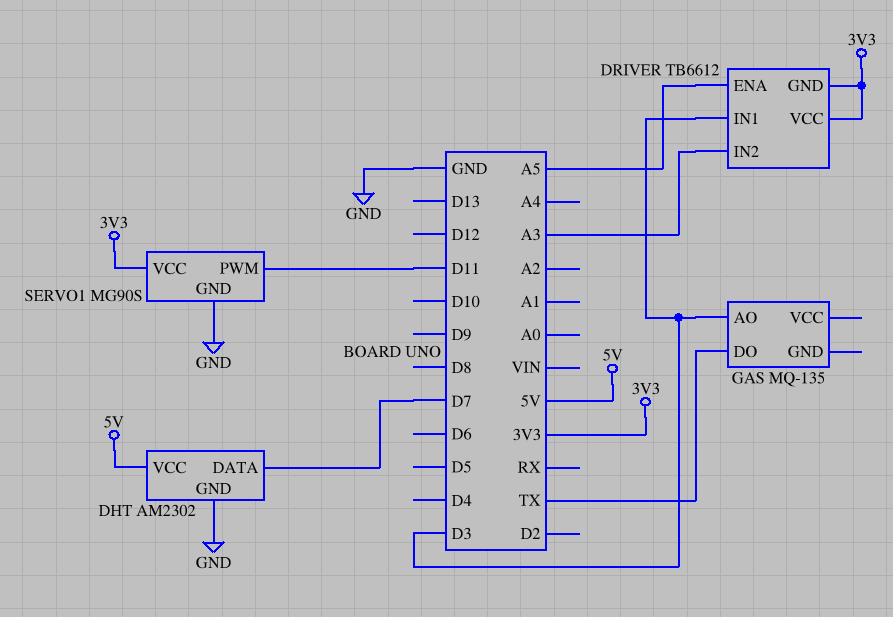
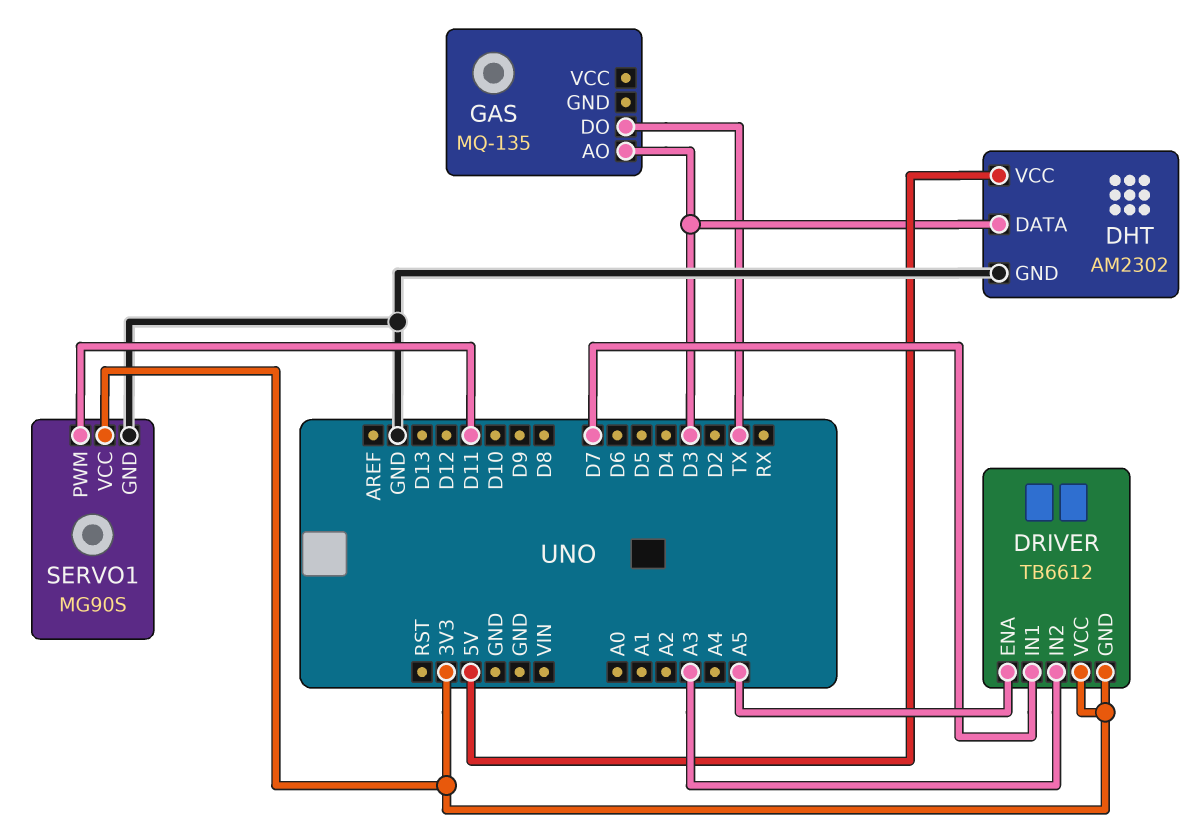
DHT pin DATA: D7 -> D3
DRIVER pin IN1: D3 -> D7

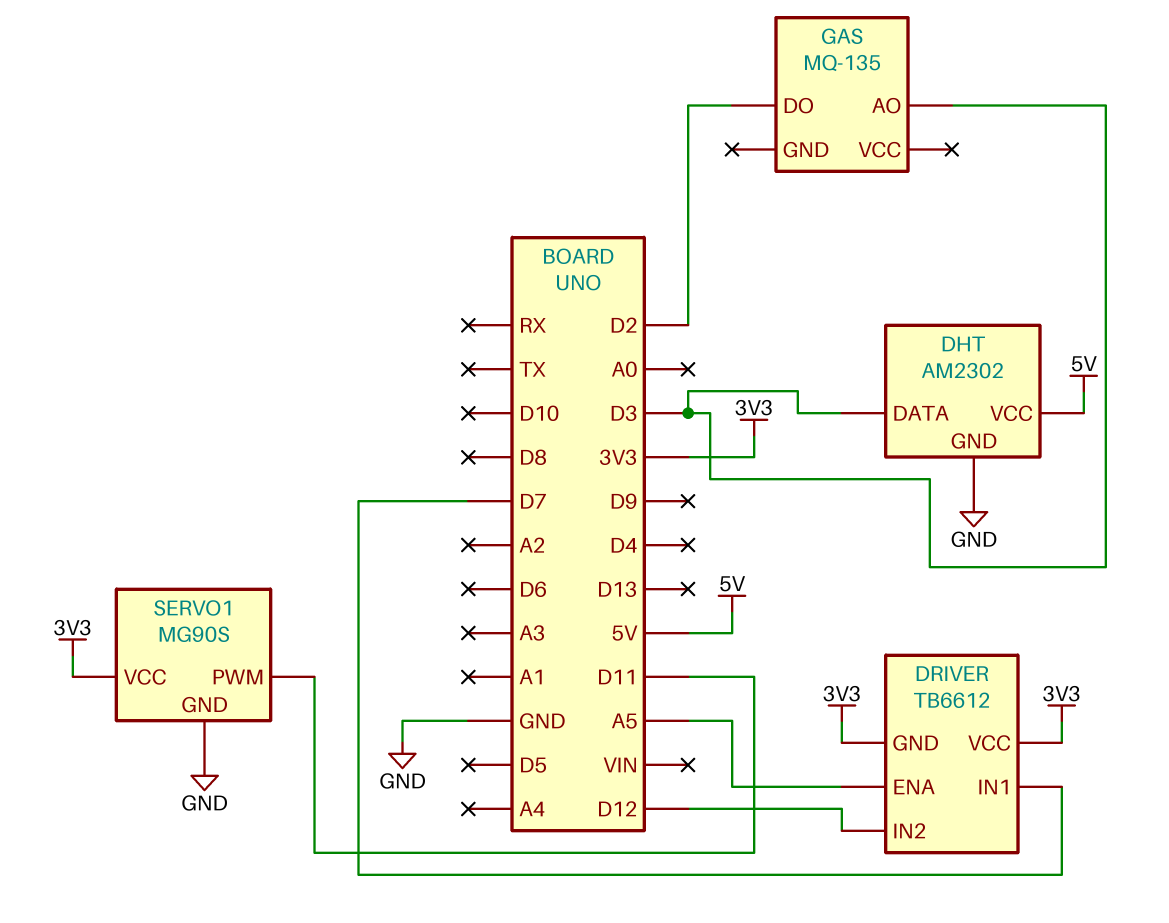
DRIVER pin IN2: A3 -> D12
GAS pin DO: TX -> D2

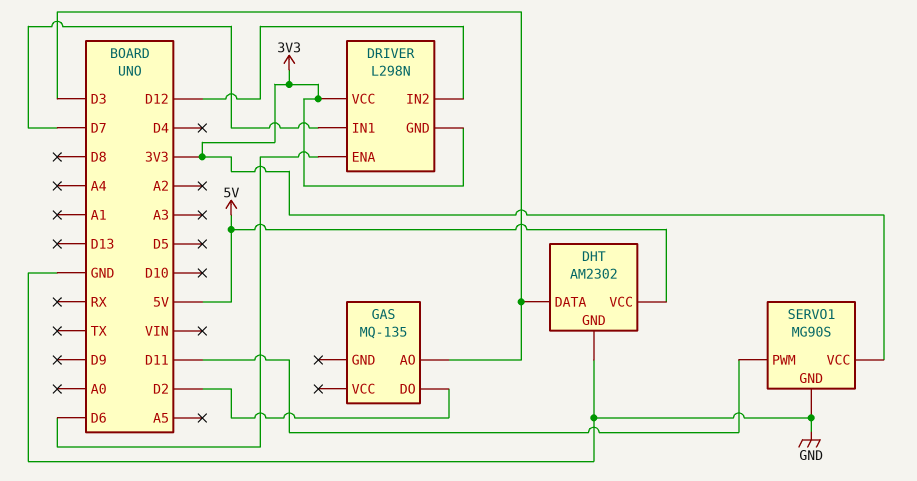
DRIVER: TB6612 -> L298N
DRIVER pin ENA: A5 -> D6

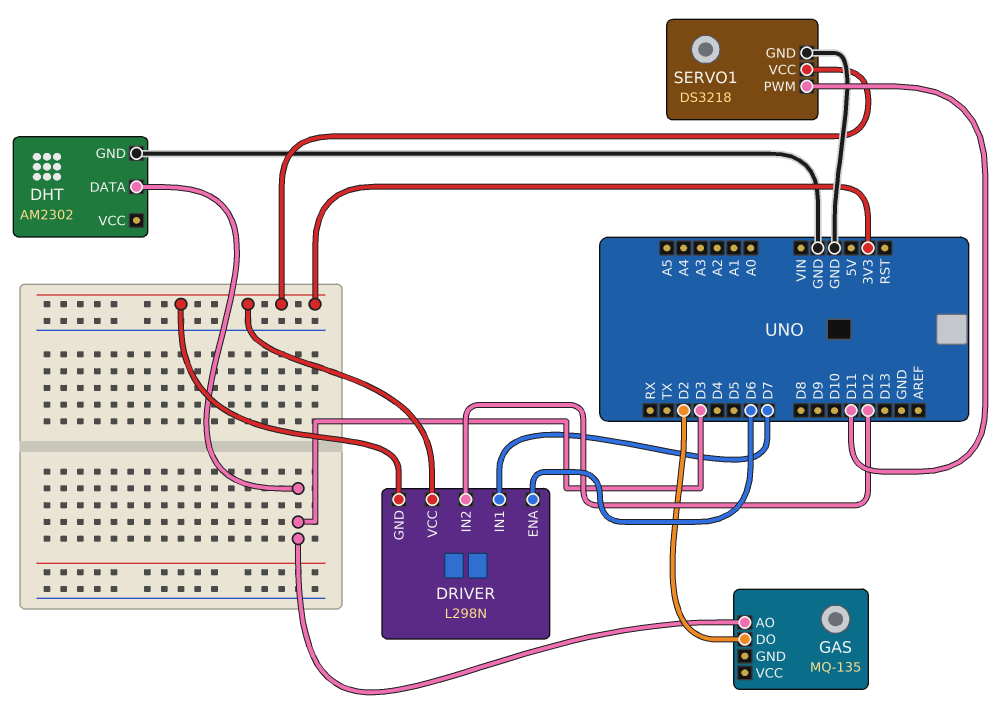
DHT pin VCC: 5V -> none
SERVO1: MG90S -> DS3218

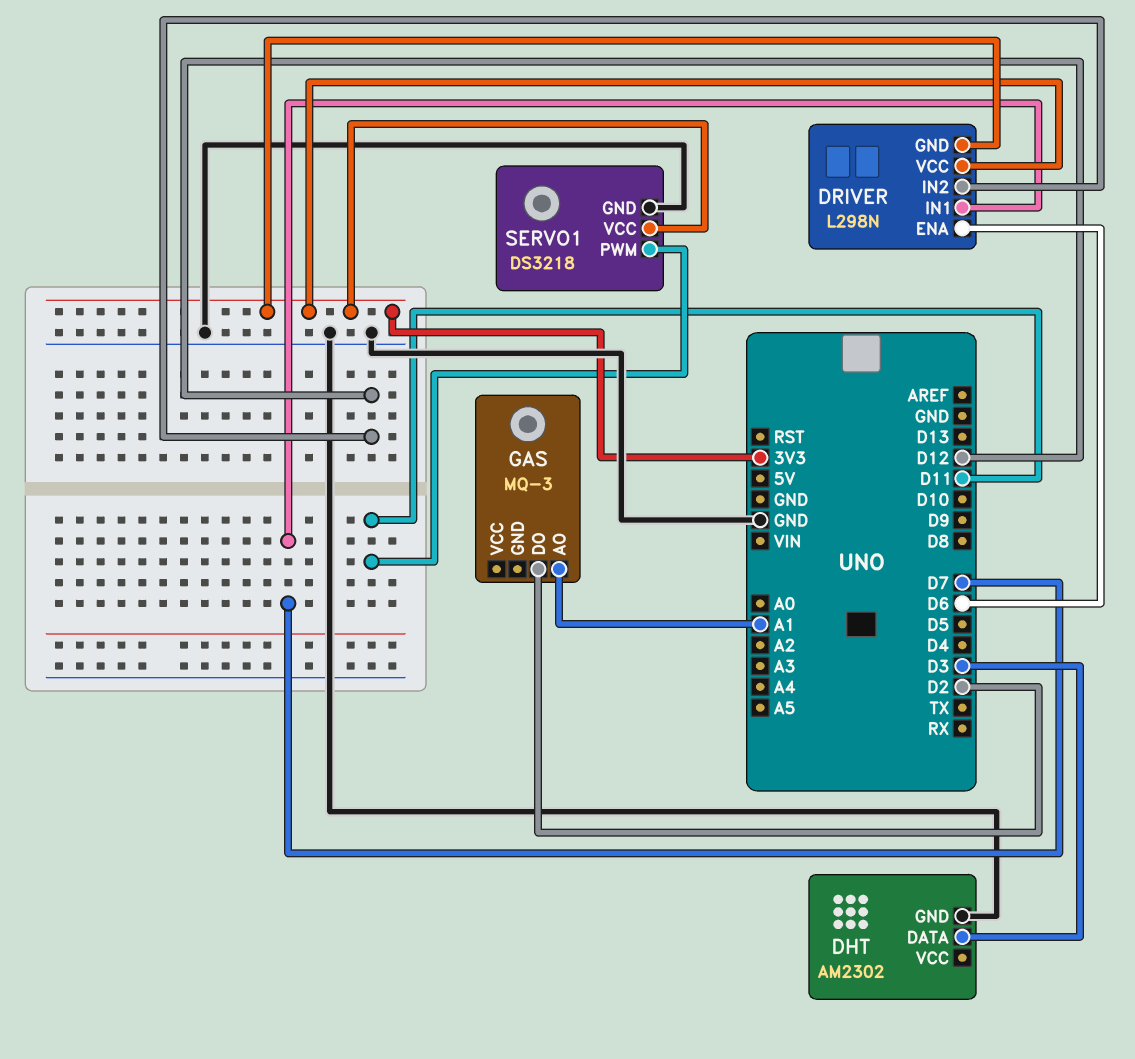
GAS: MQ-135 -> MQ-3
GAS pin AO: D3 -> A1

